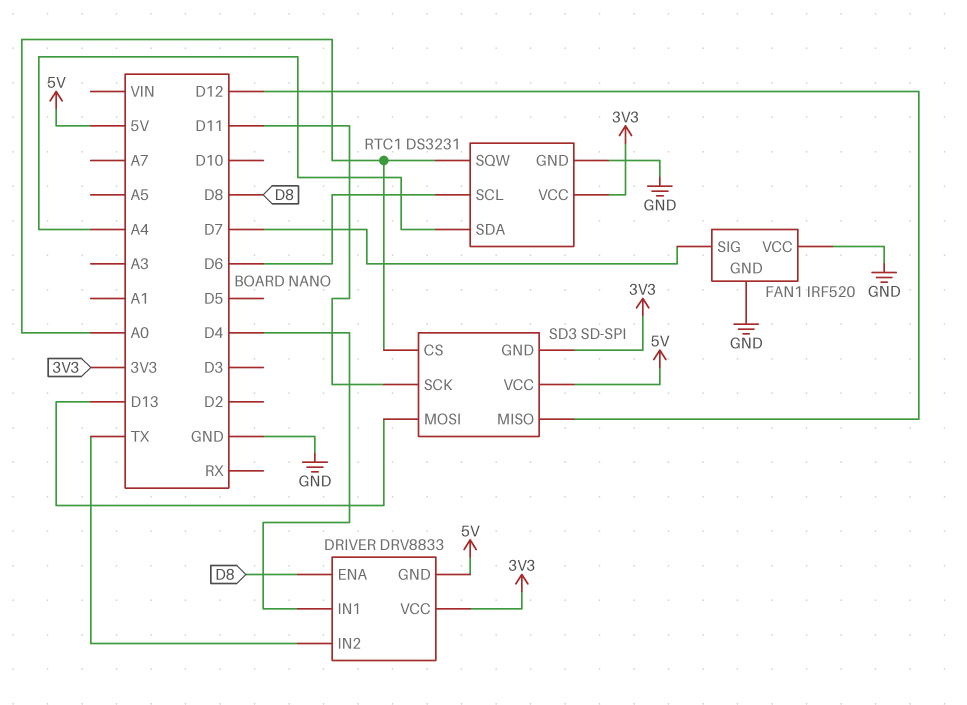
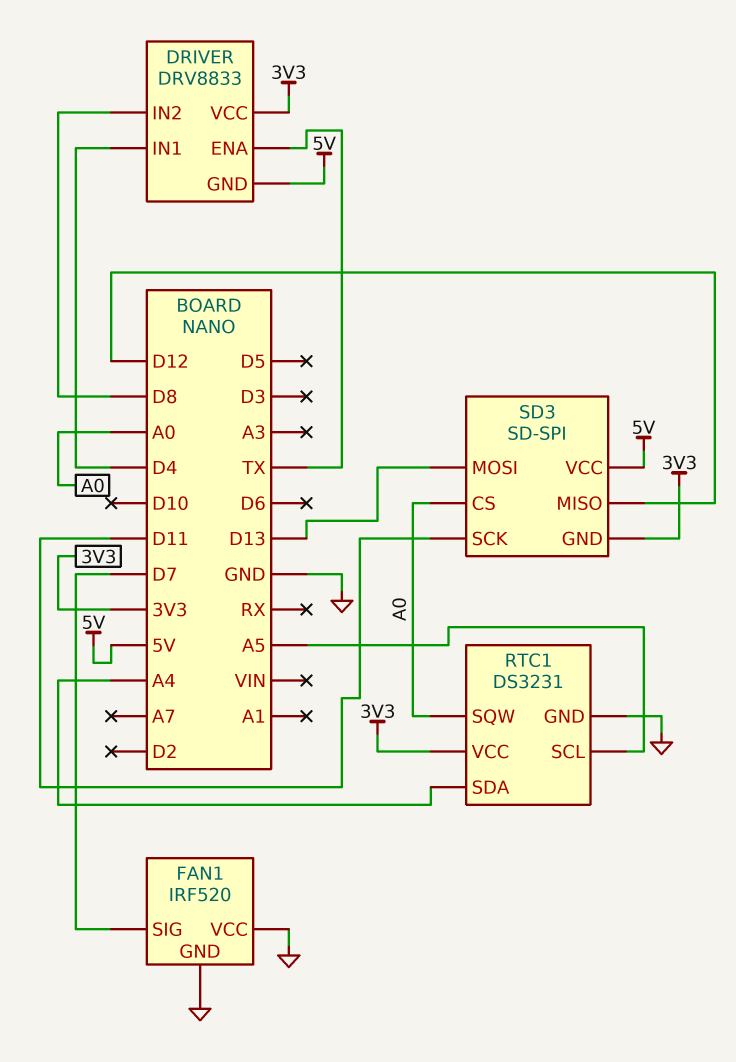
DRIVER pin ENA: D8 -> TX
DRIVER pin IN2: TX -> D8
RTC1 pin SCL: D6 -> A5

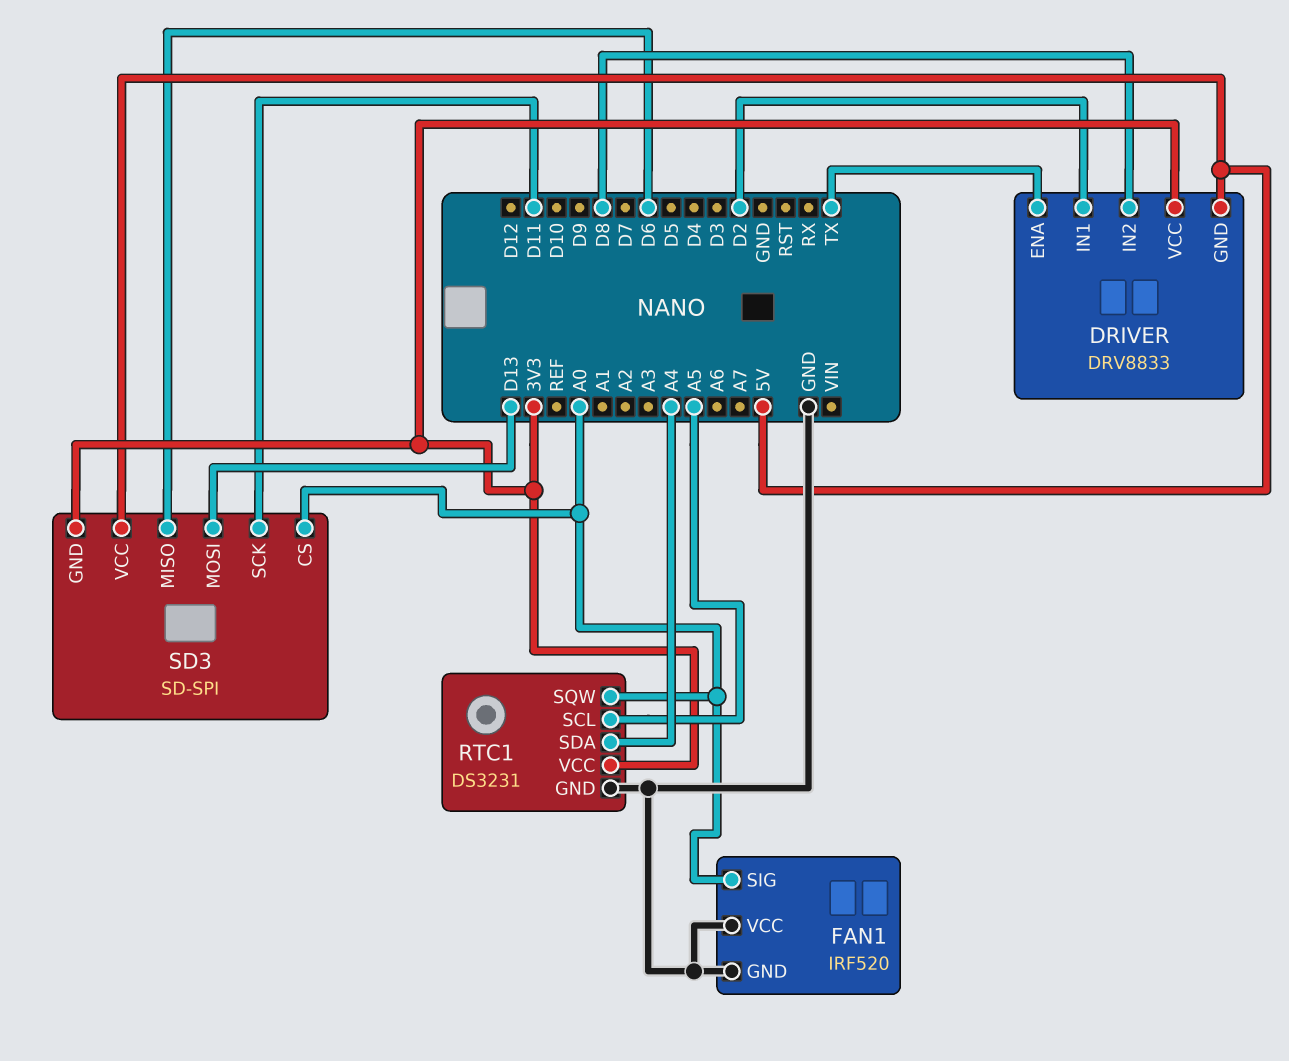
DRIVER pin IN1: D4 -> D2
FAN1 pin SIG: D7 -> A0
SD3 pin MISO: D12 -> D6

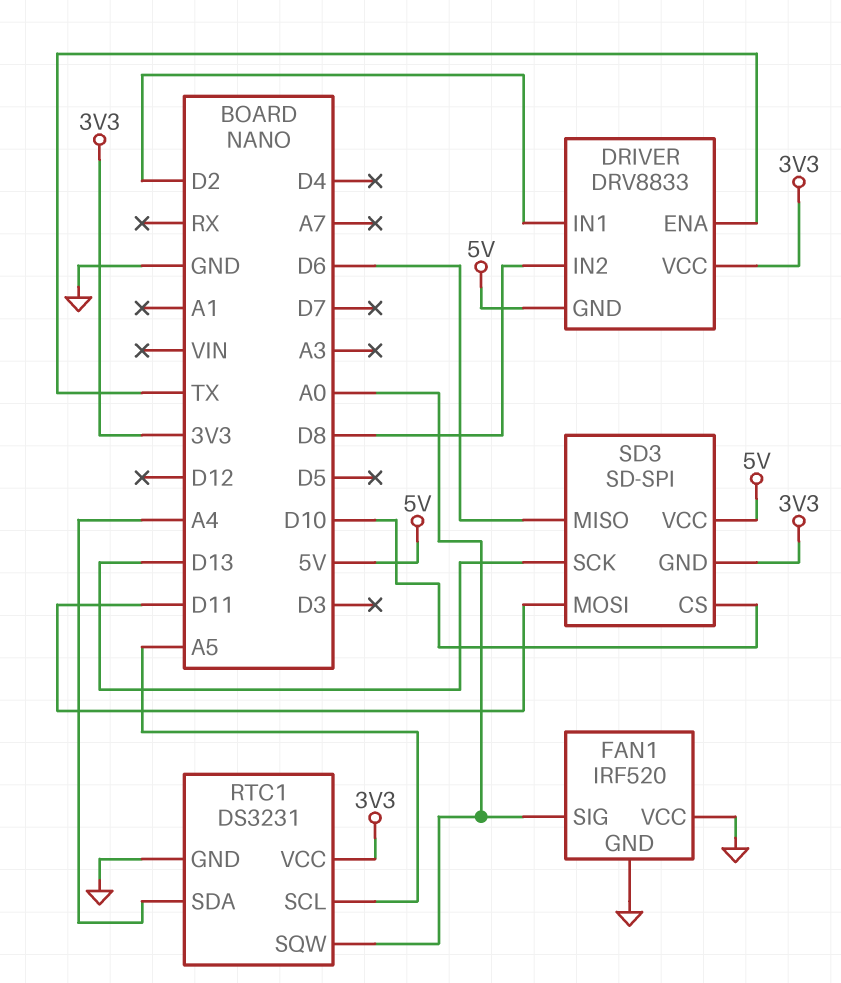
SD3 pin CS: A0 -> D10
SD3 pin MOSI: D13 -> D11
SD3 pin SCK: D11 -> D13

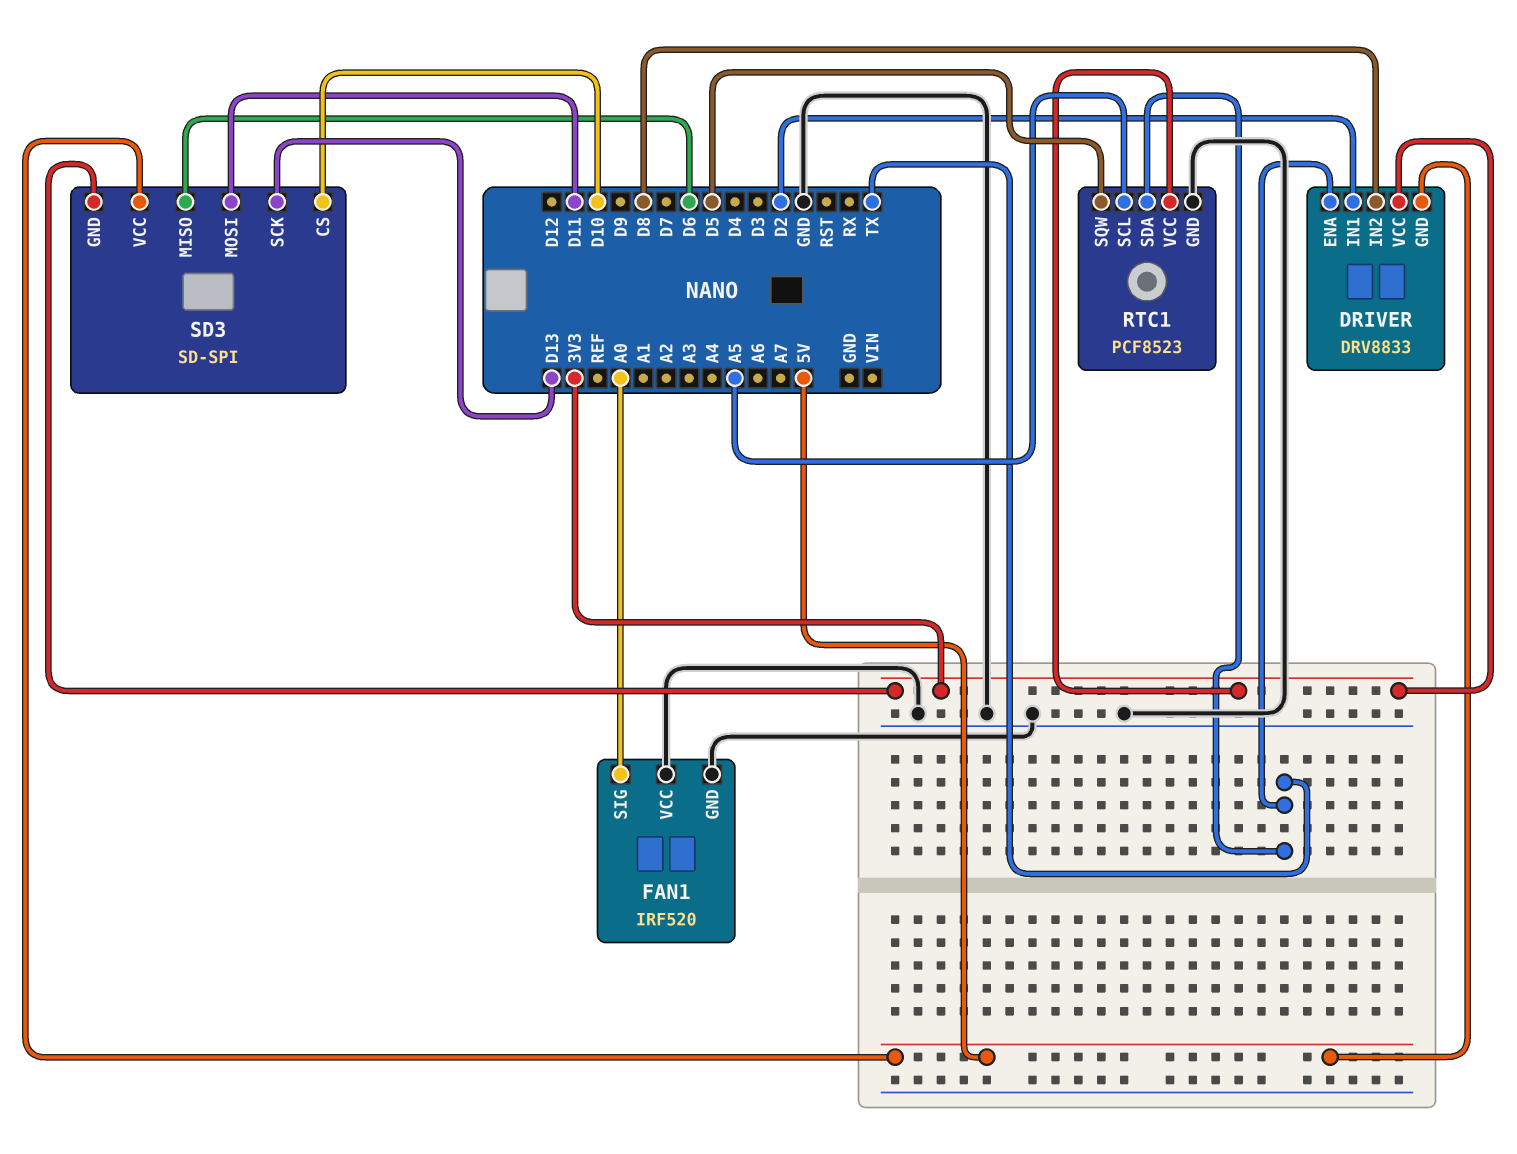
RTC1: DS3231 -> PCF8523
RTC1 pin SDA: A4 -> TX
RTC1 pin SQW: A0 -> D5

